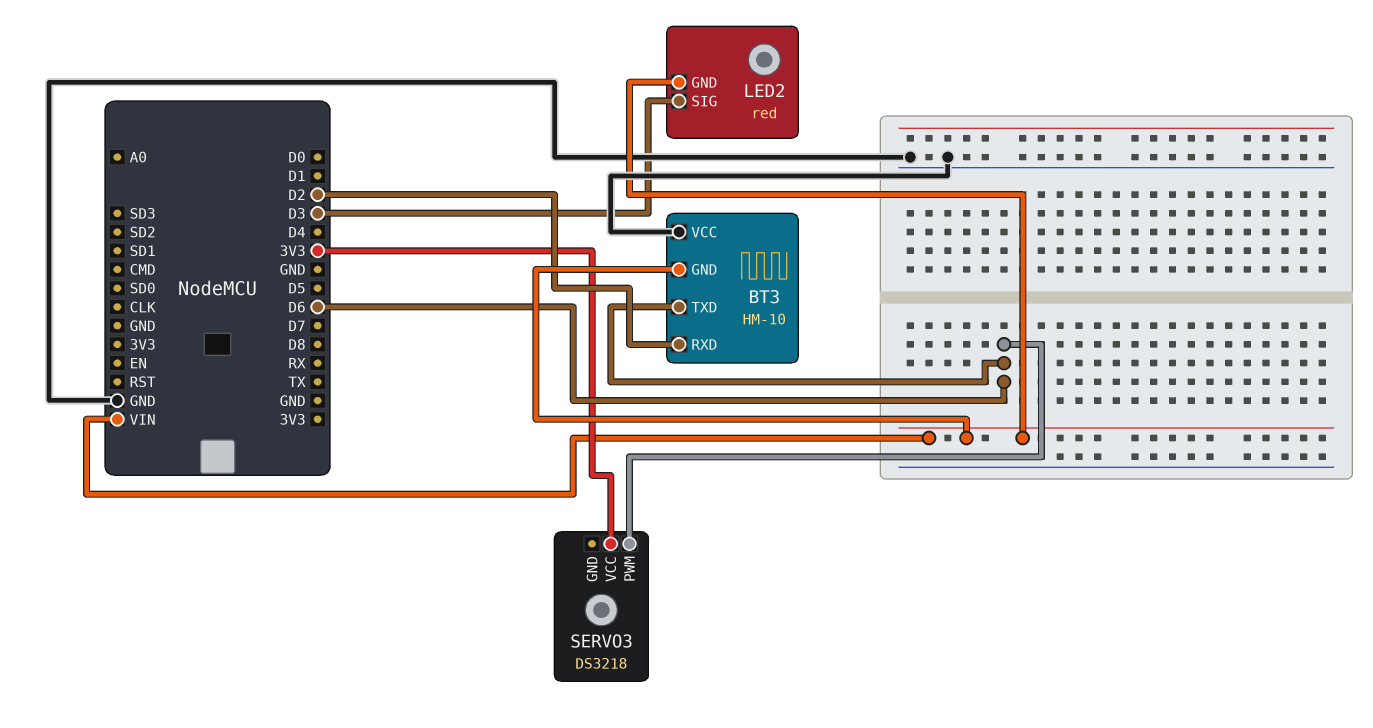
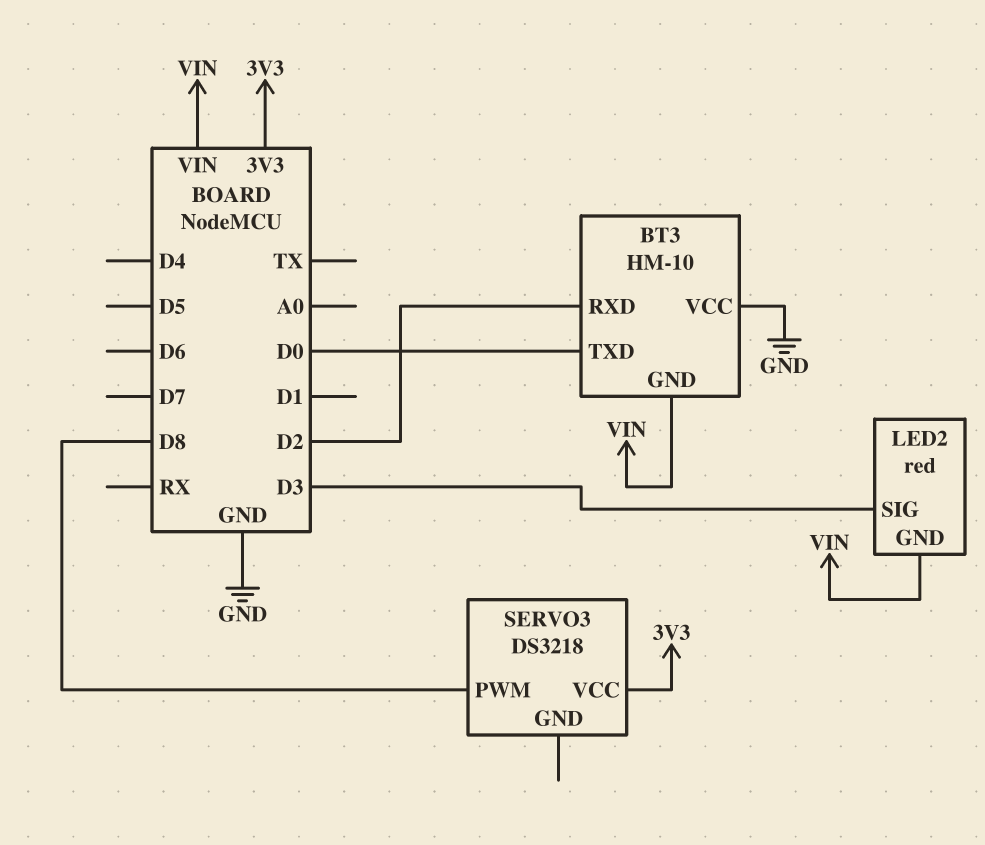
BT3 pin TXD: D6 -> D0
SERVO3 pin PWM: D6 -> D8

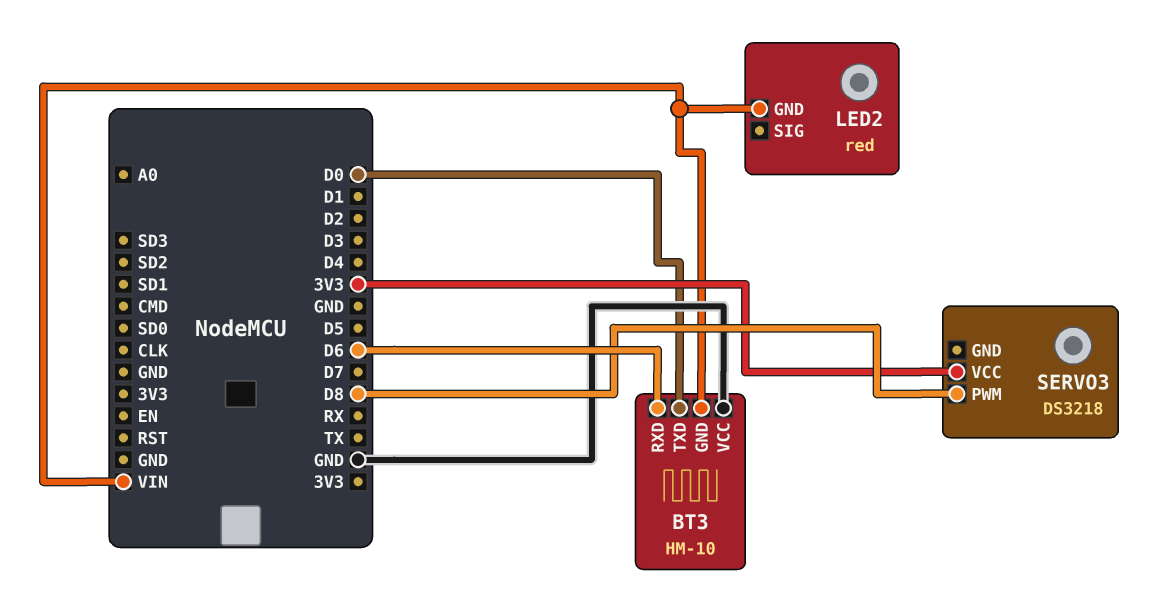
BT3 pin RXD: D2 -> D6
LED2 pin SIG: D3 -> none

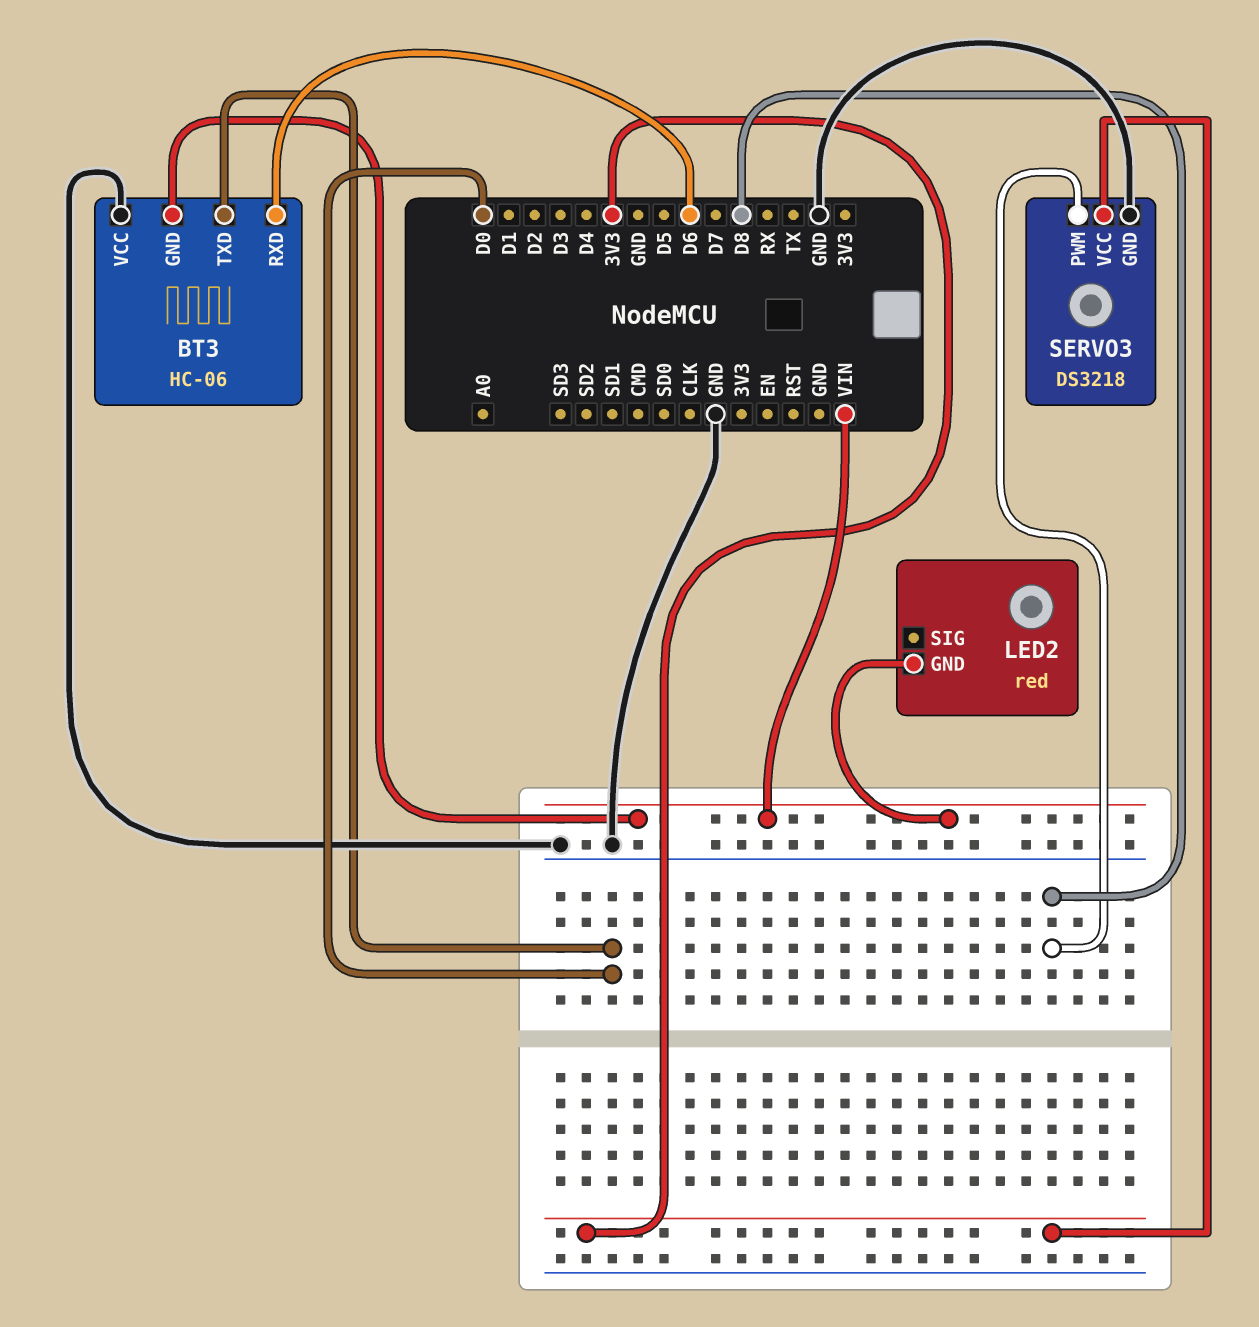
BT3: HM-10 -> HC-06
SERVO3 pin GND: none -> GND

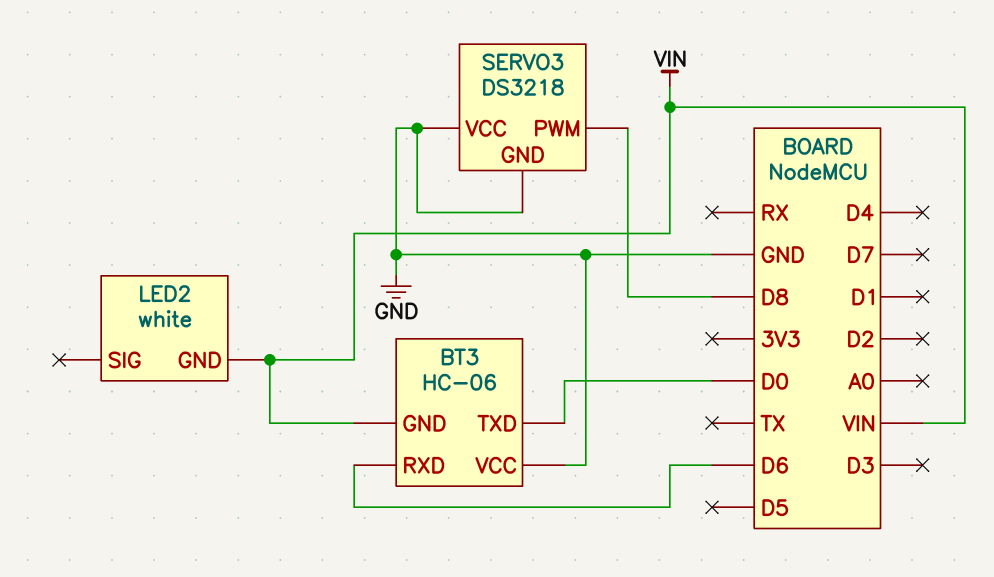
LED2: red -> white
SERVO3 pin VCC: 3V3 -> GND

